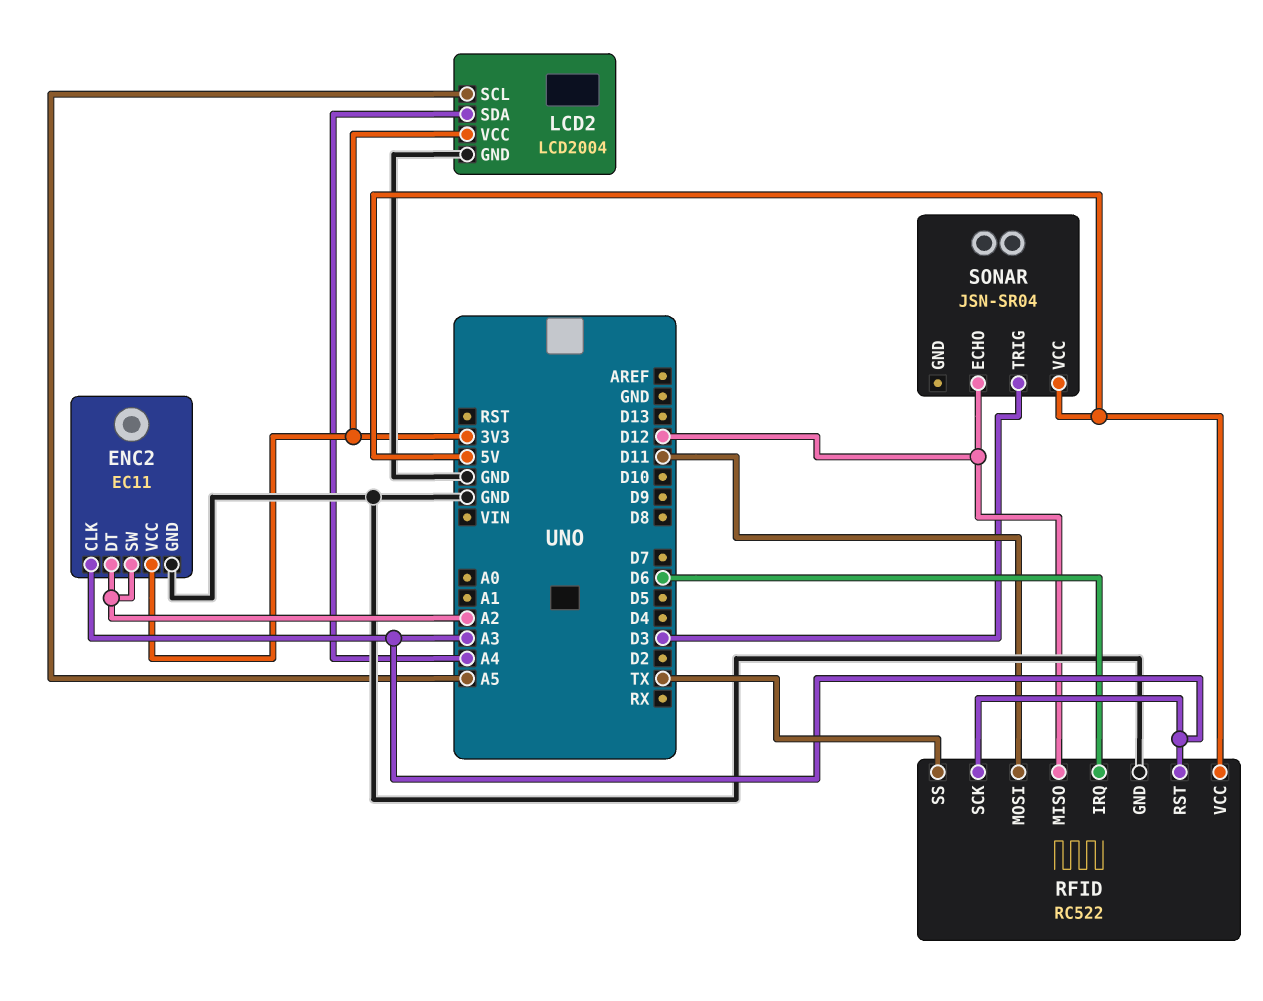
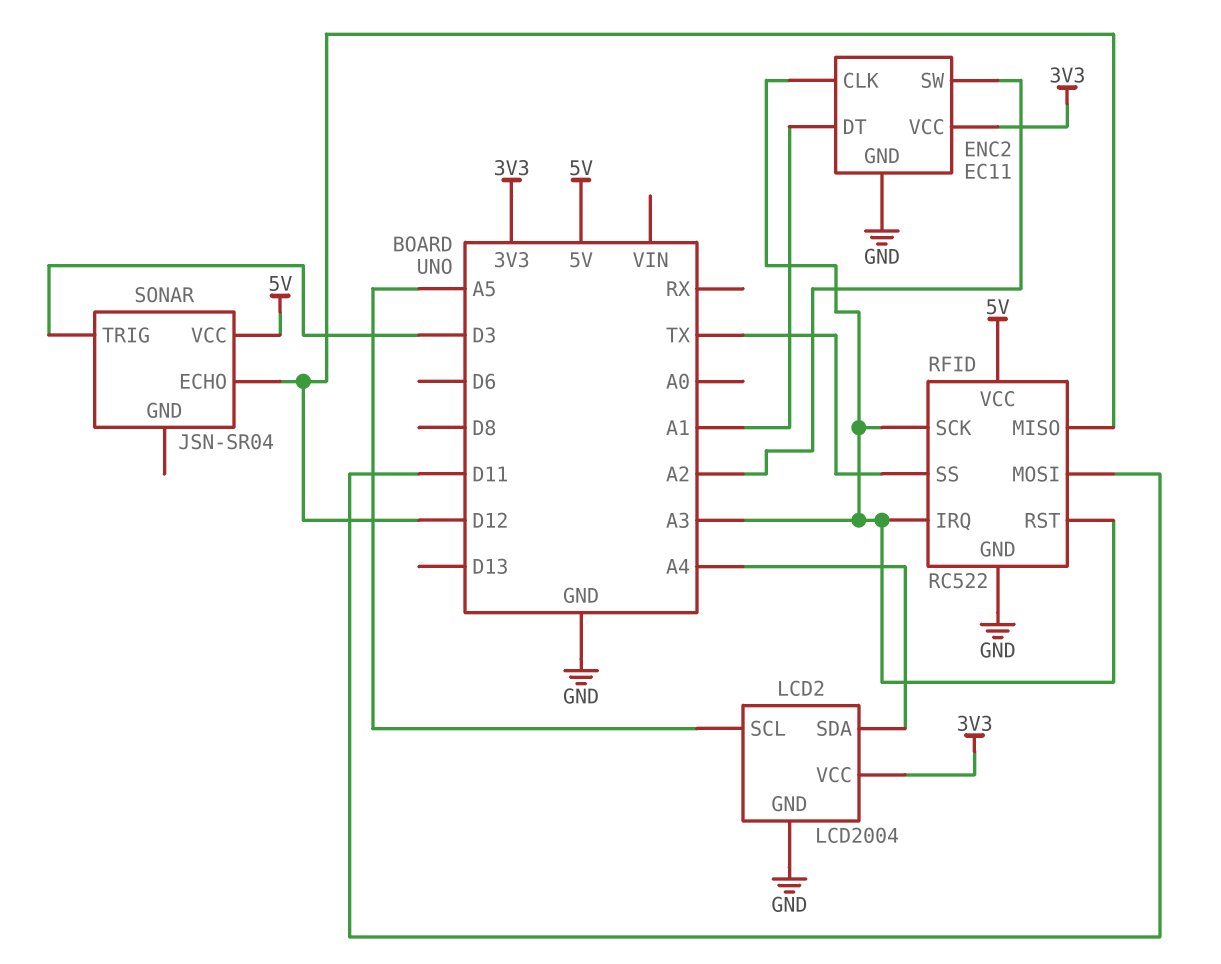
ENC2 pin DT: A2 -> A1
RFID pin IRQ: D6 -> A3

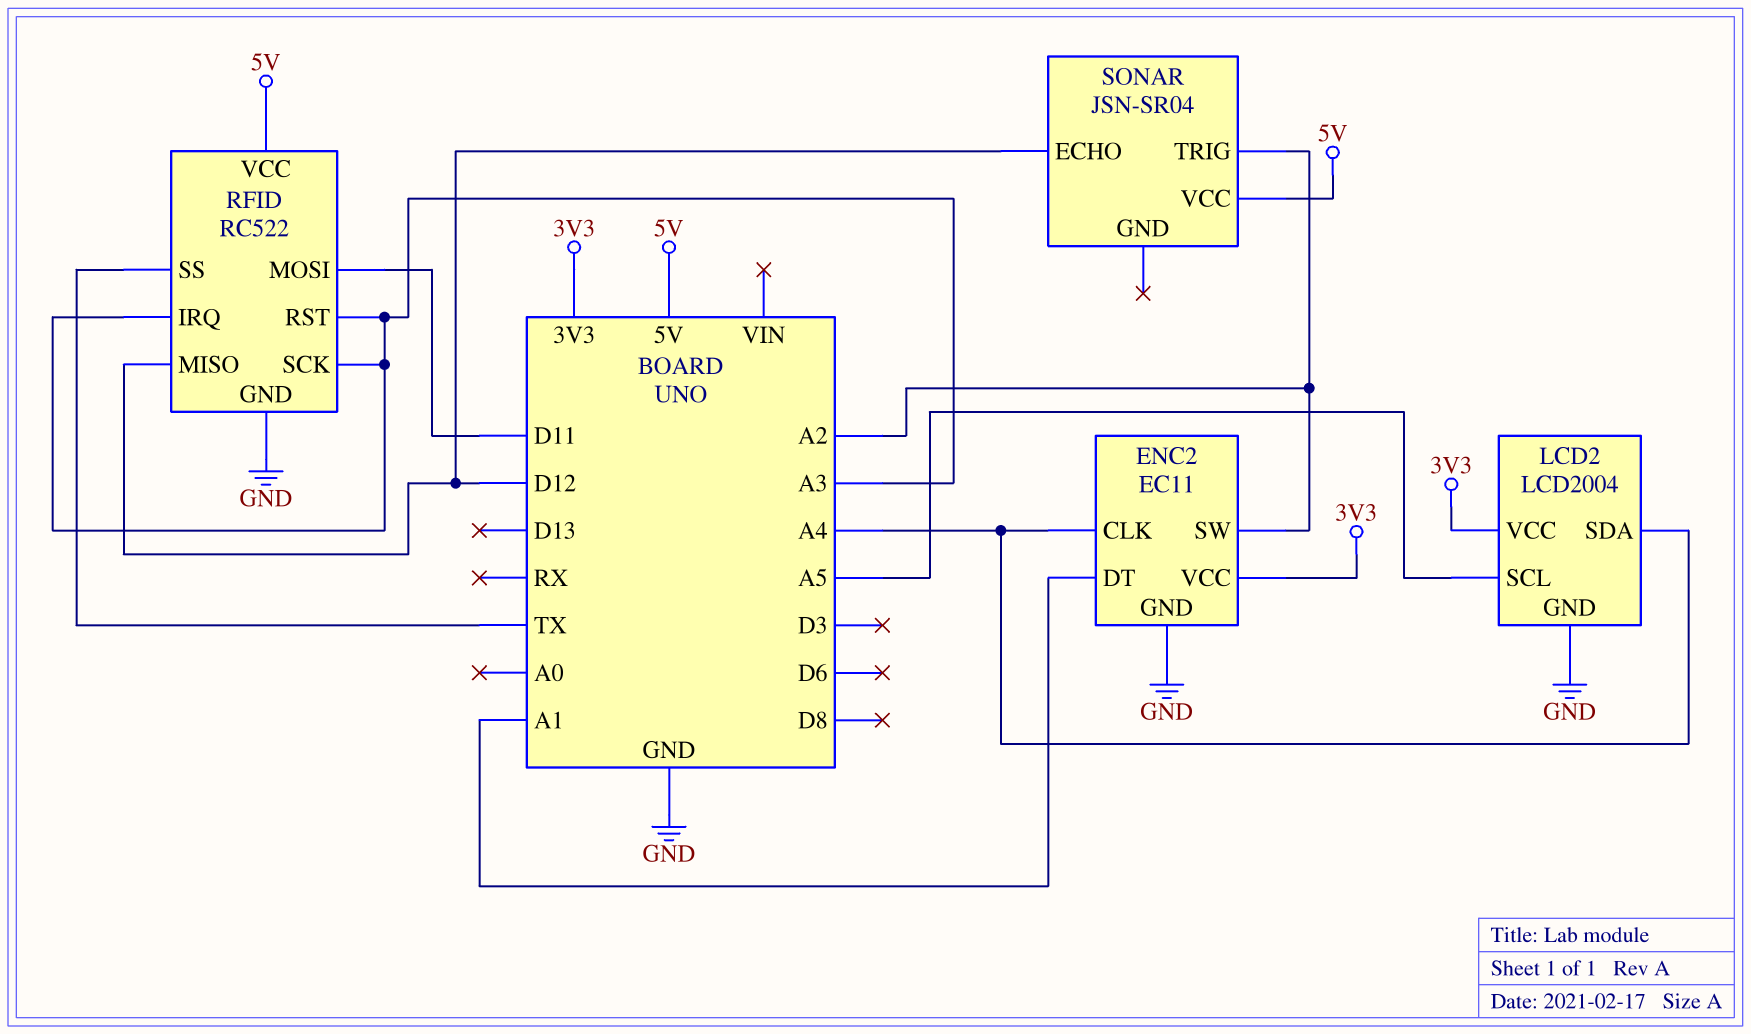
ENC2 pin CLK: A3 -> A4
SONAR pin TRIG: D3 -> A2

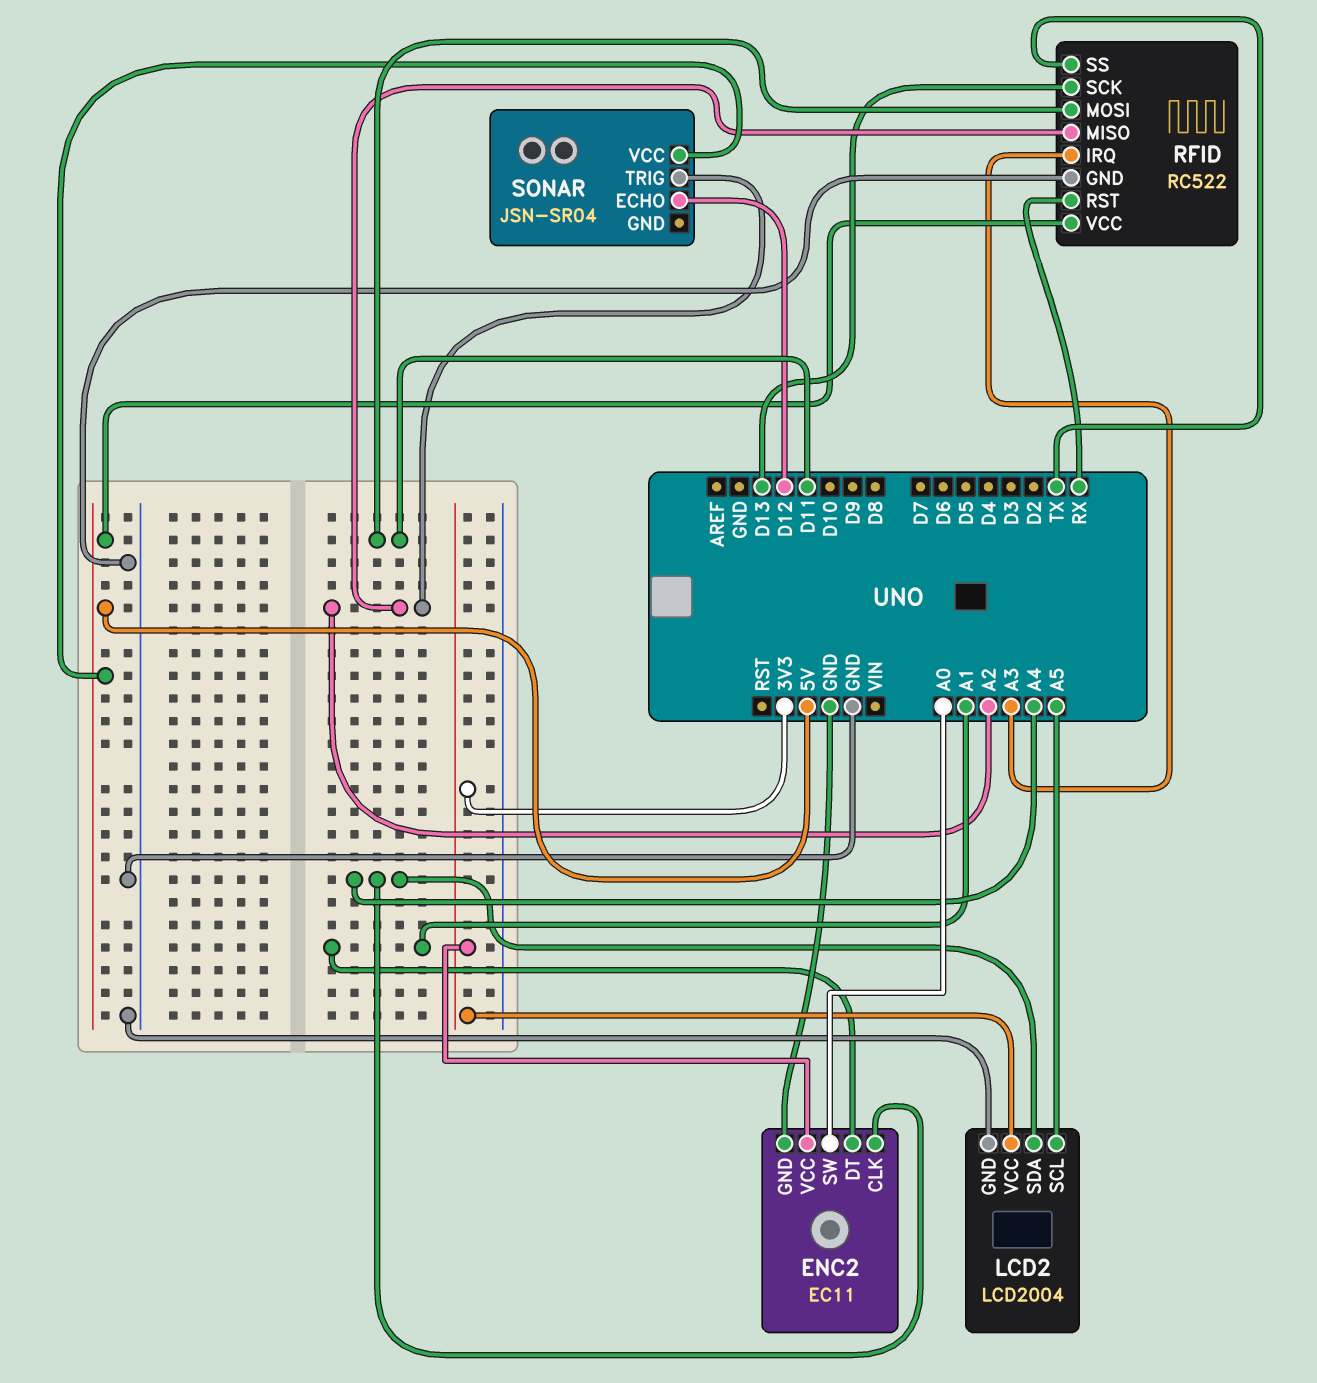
ENC2 pin SW: A2 -> A0
RFID pin MISO: D12 -> A2
RFID pin RST: A3 -> RX
RFID pin SCK: A3 -> D13

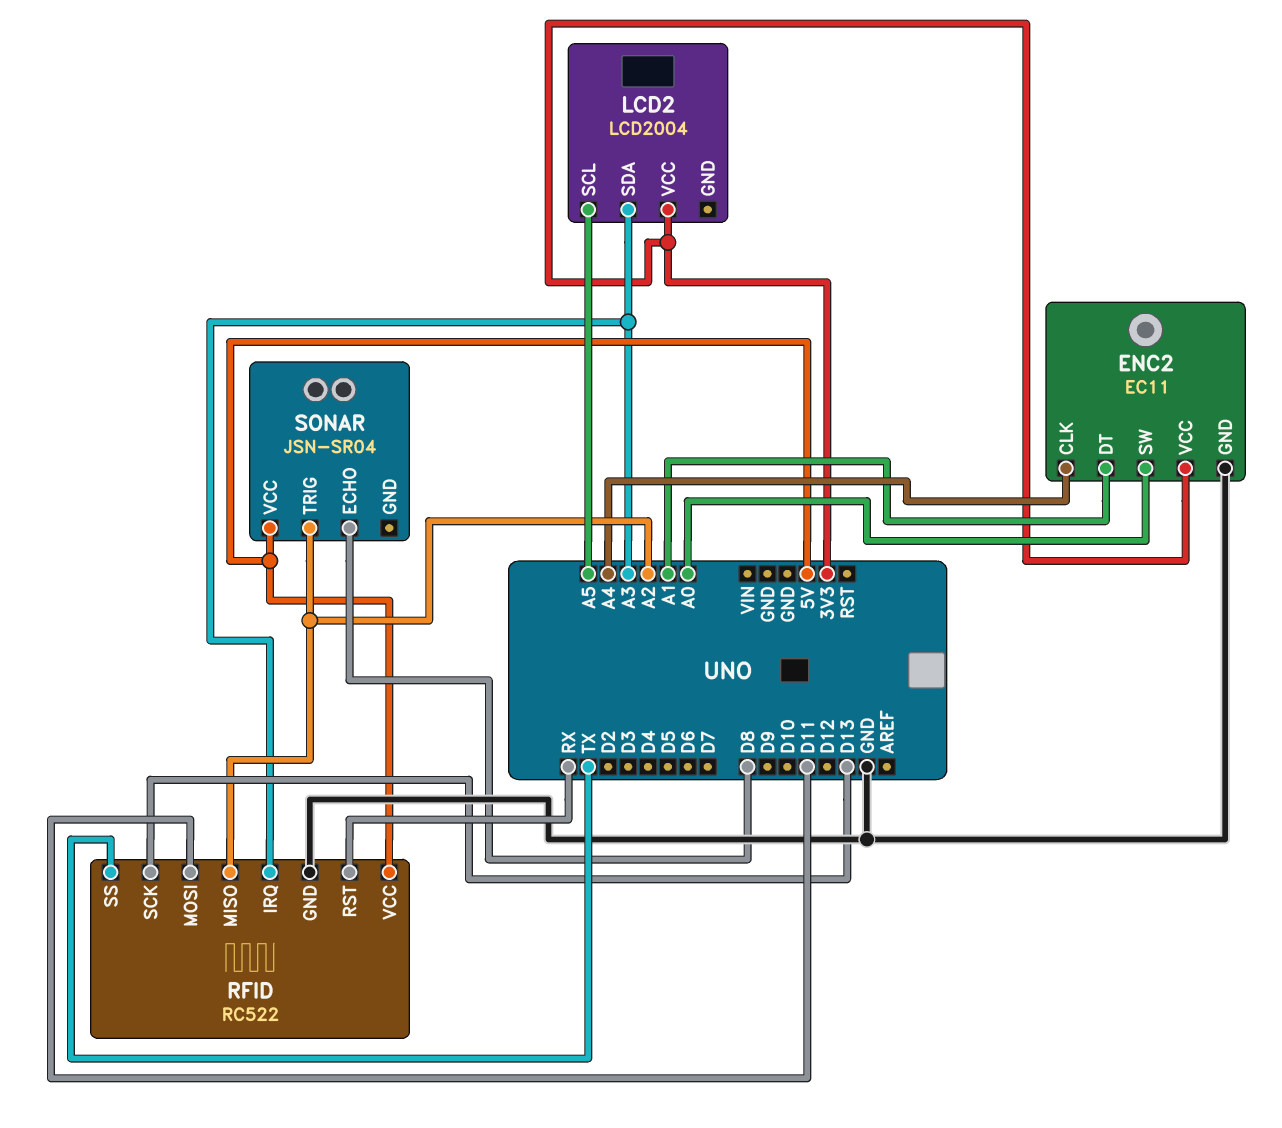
LCD2 pin GND: GND -> none
LCD2 pin SDA: A4 -> A3
SONAR pin ECHO: D12 -> D8

